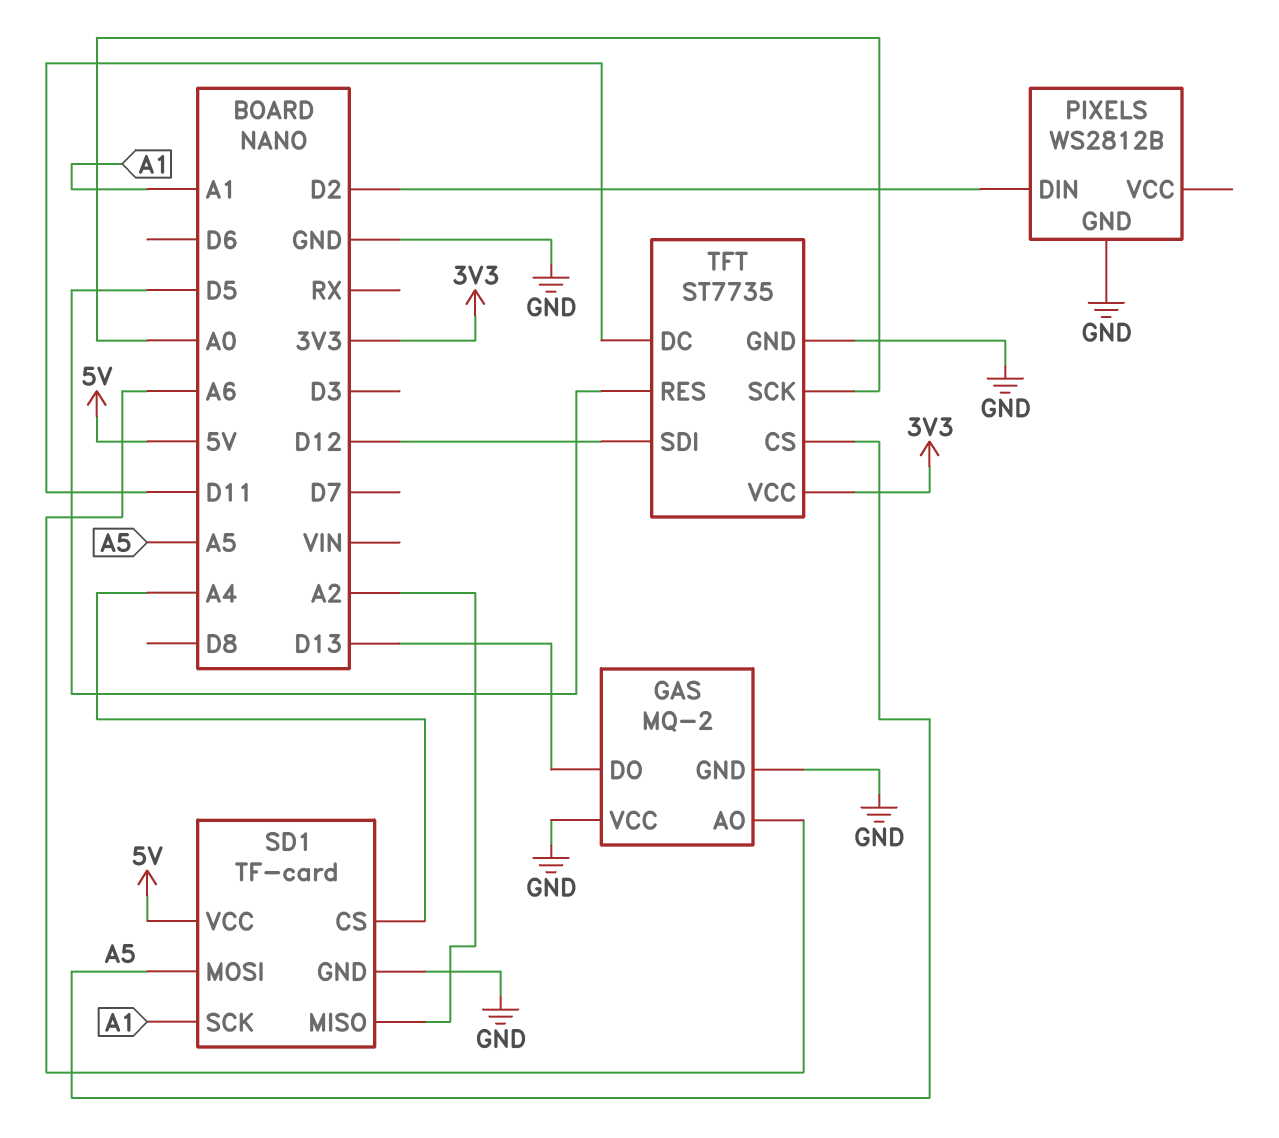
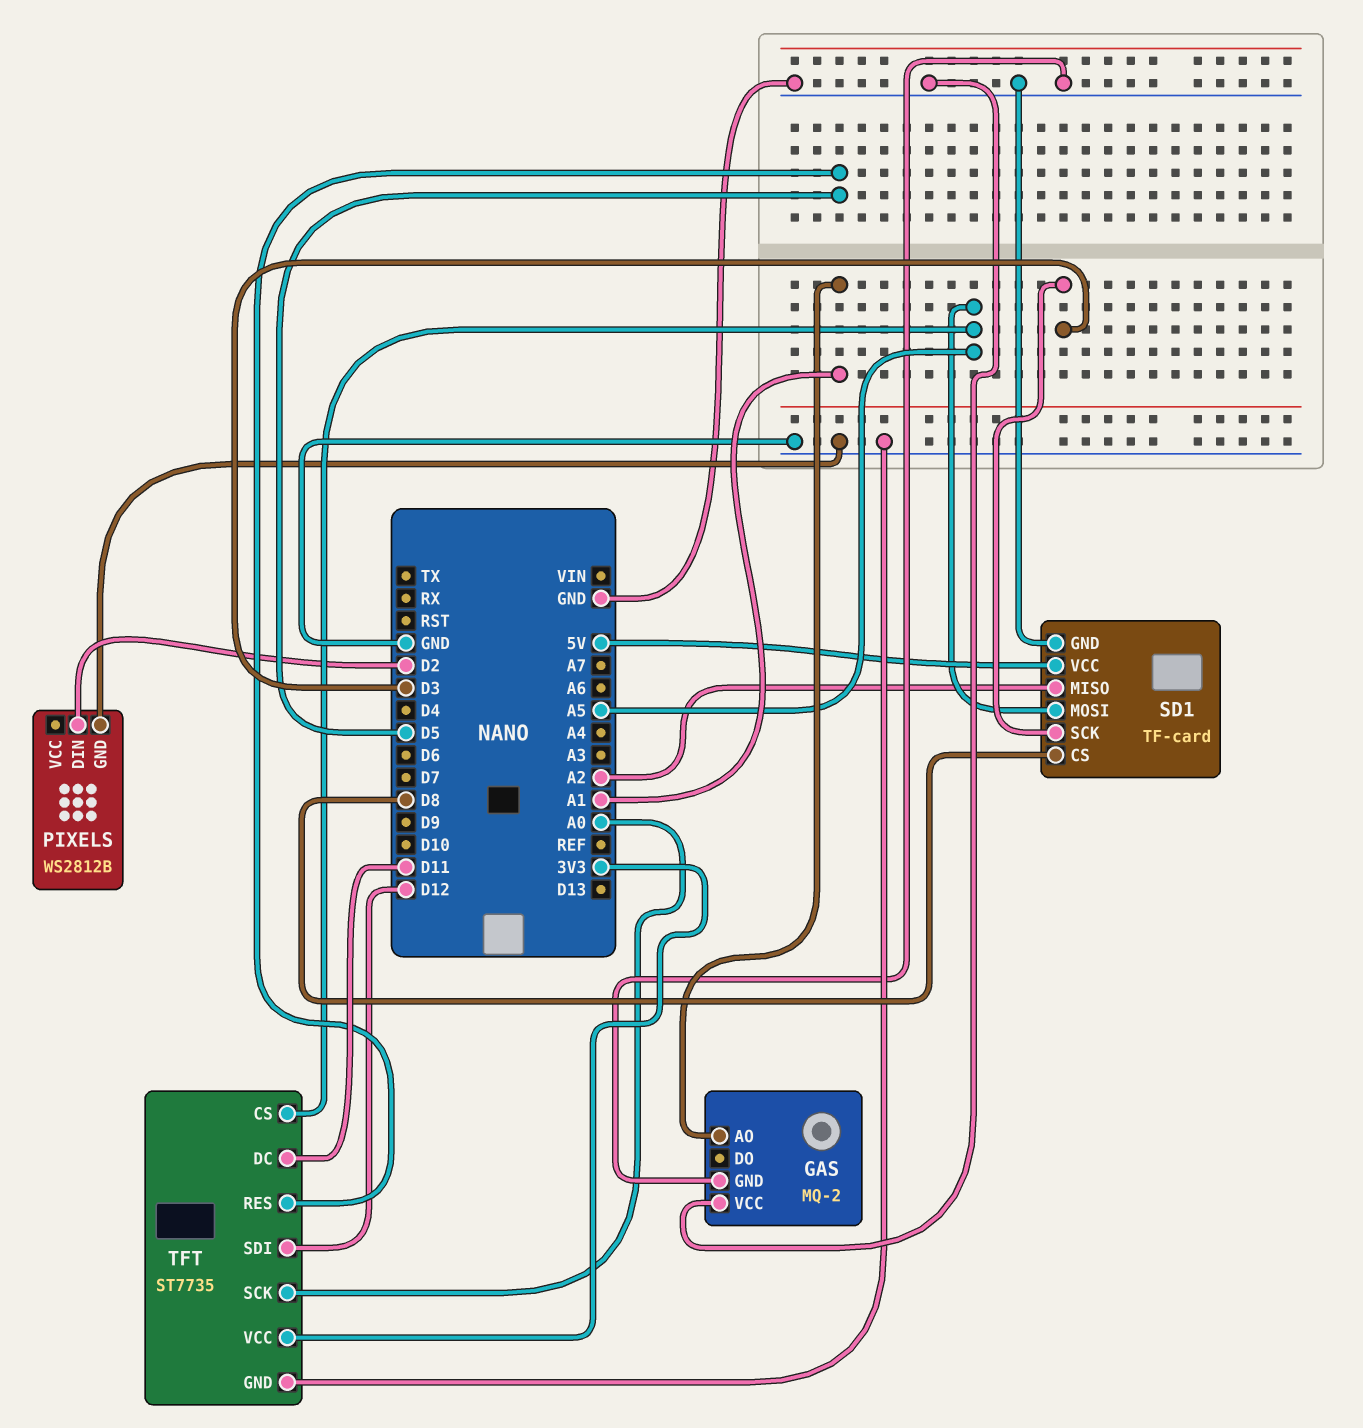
GAS pin AO: A6 -> A1
GAS pin DO: D13 -> none
SD1 pin CS: A4 -> D8
SD1 pin SCK: A1 -> D3

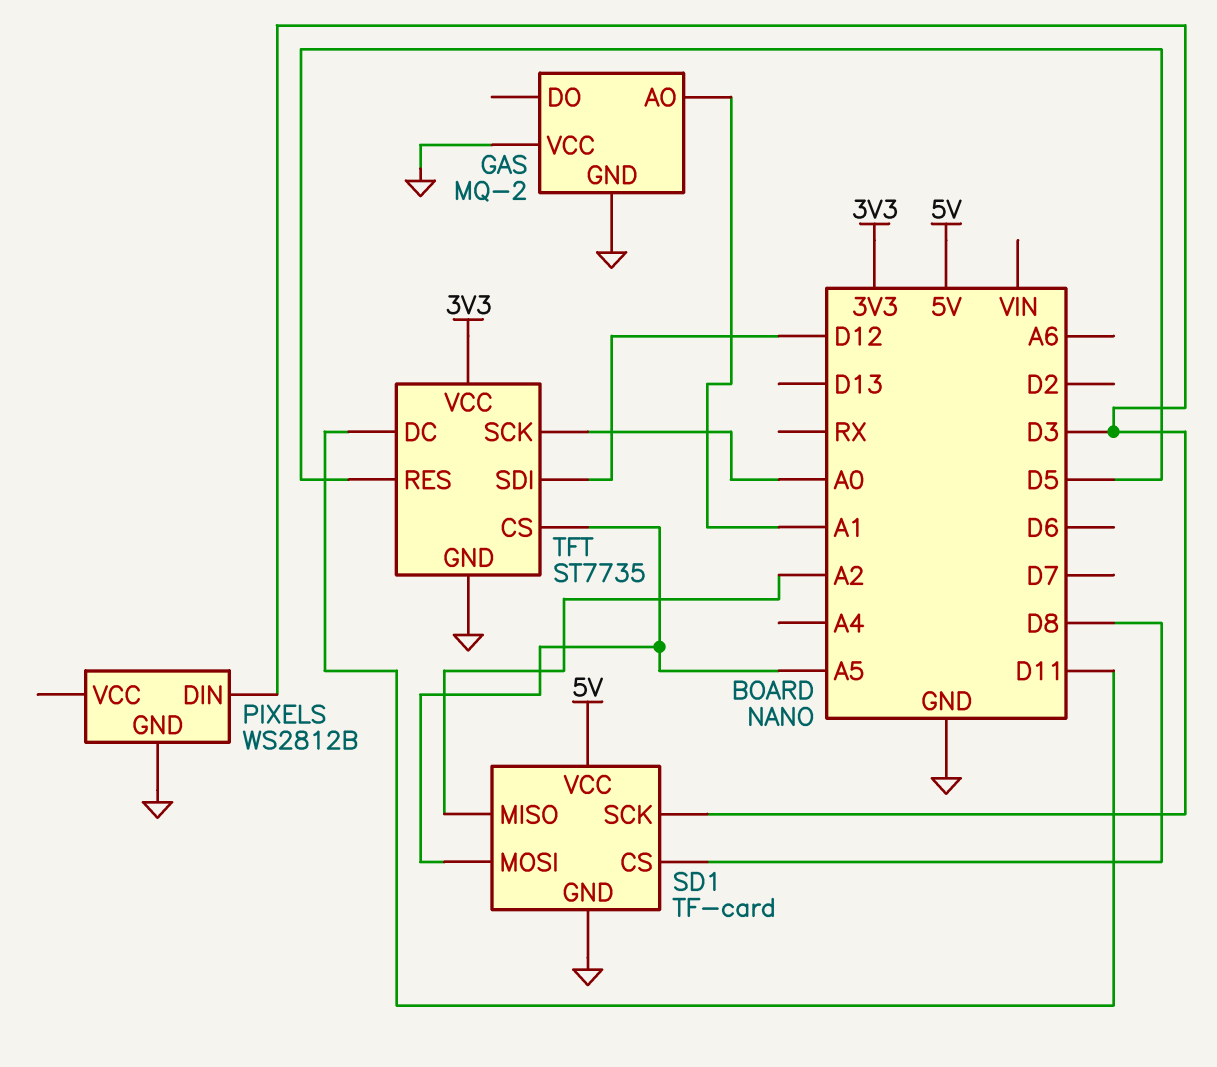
PIXELS pin DIN: D2 -> D3

